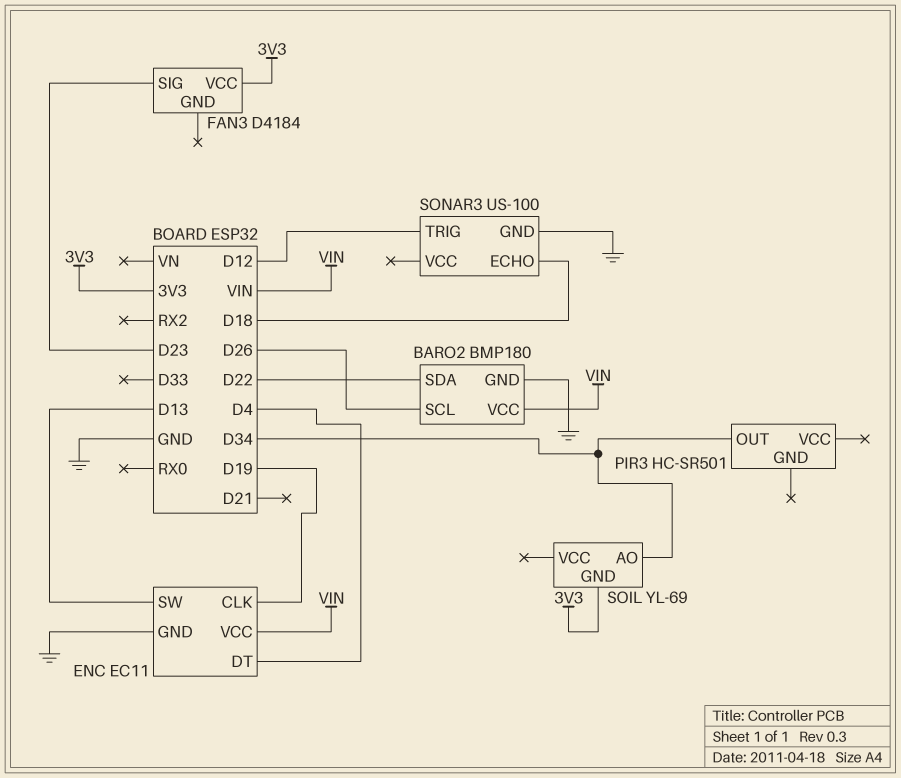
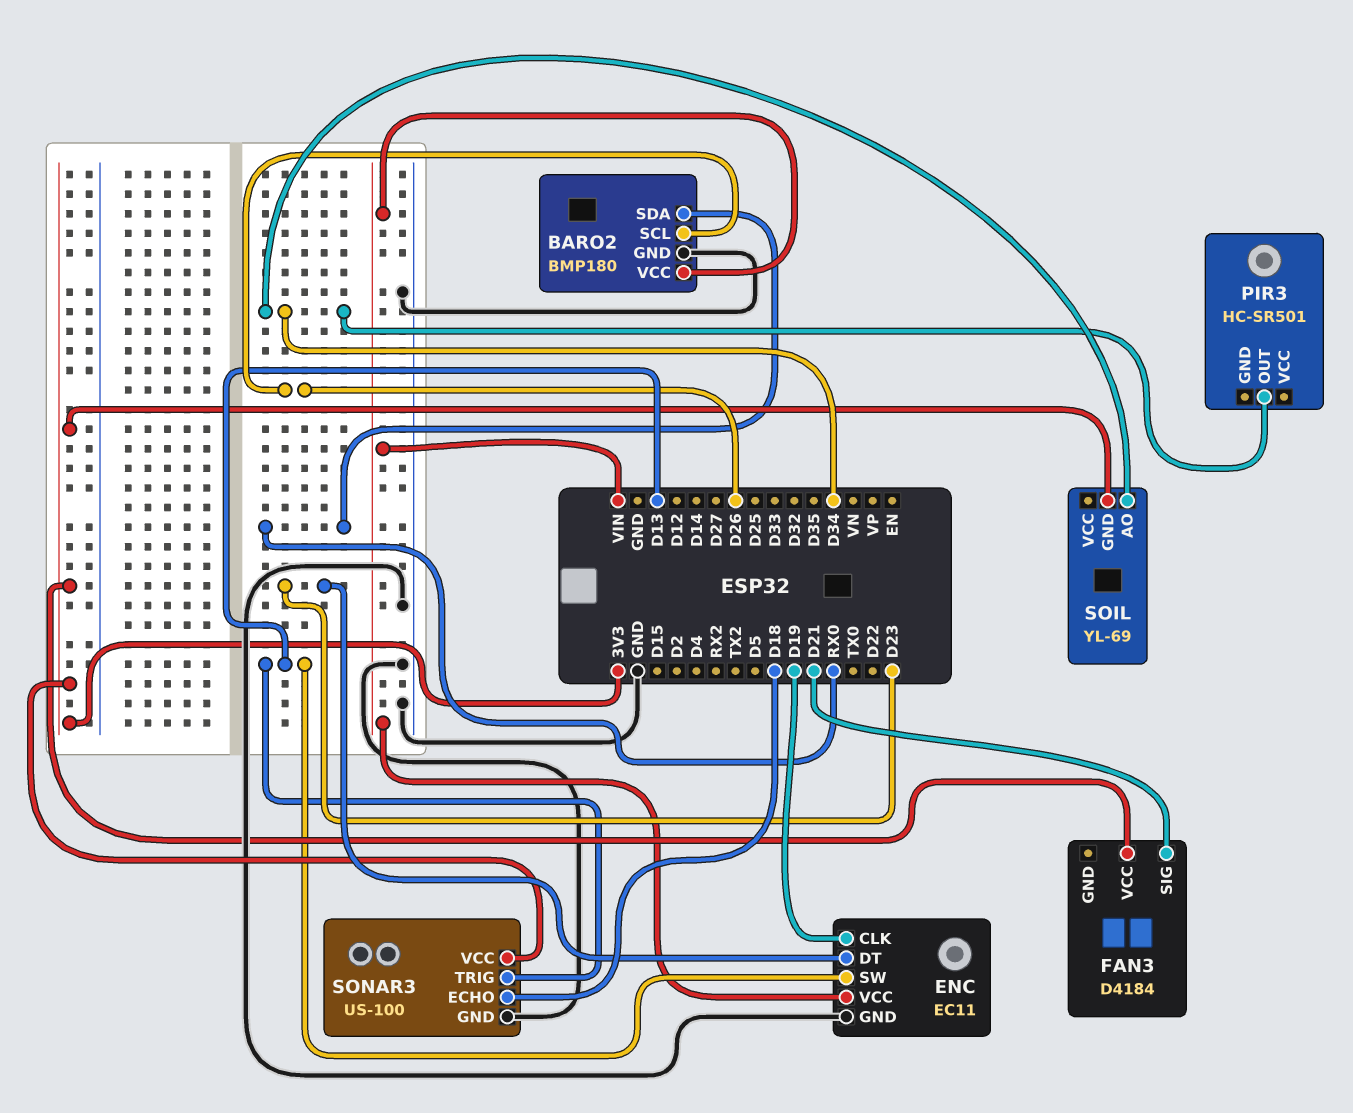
BARO2 pin SDA: D22 -> RX0
ENC pin DT: D4 -> D23
FAN3 pin SIG: D23 -> D21
SONAR3 pin TRIG: D12 -> D13
SONAR3 pin VCC: none -> 3V3

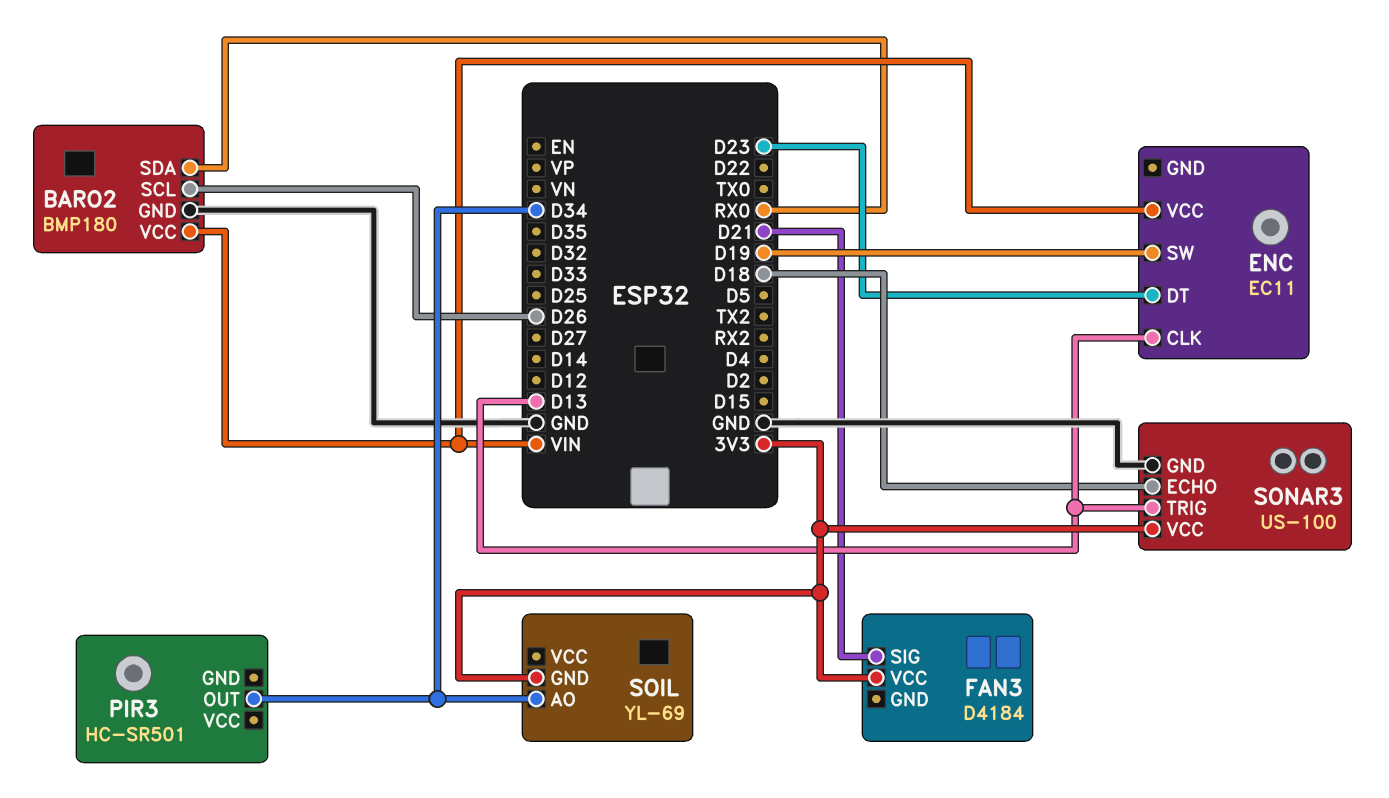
ENC pin CLK: D19 -> D13
ENC pin GND: GND -> none
ENC pin SW: D13 -> D19

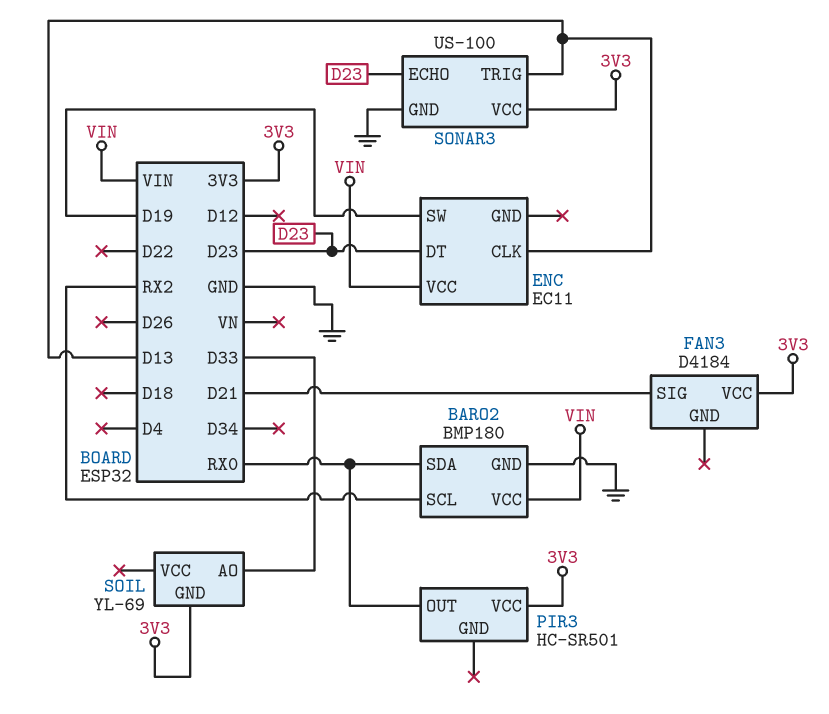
BARO2 pin SCL: D26 -> RX2
PIR3 pin OUT: D34 -> RX0
PIR3 pin VCC: none -> 3V3
SOIL pin AO: D34 -> D33
SONAR3 pin ECHO: D18 -> D23

